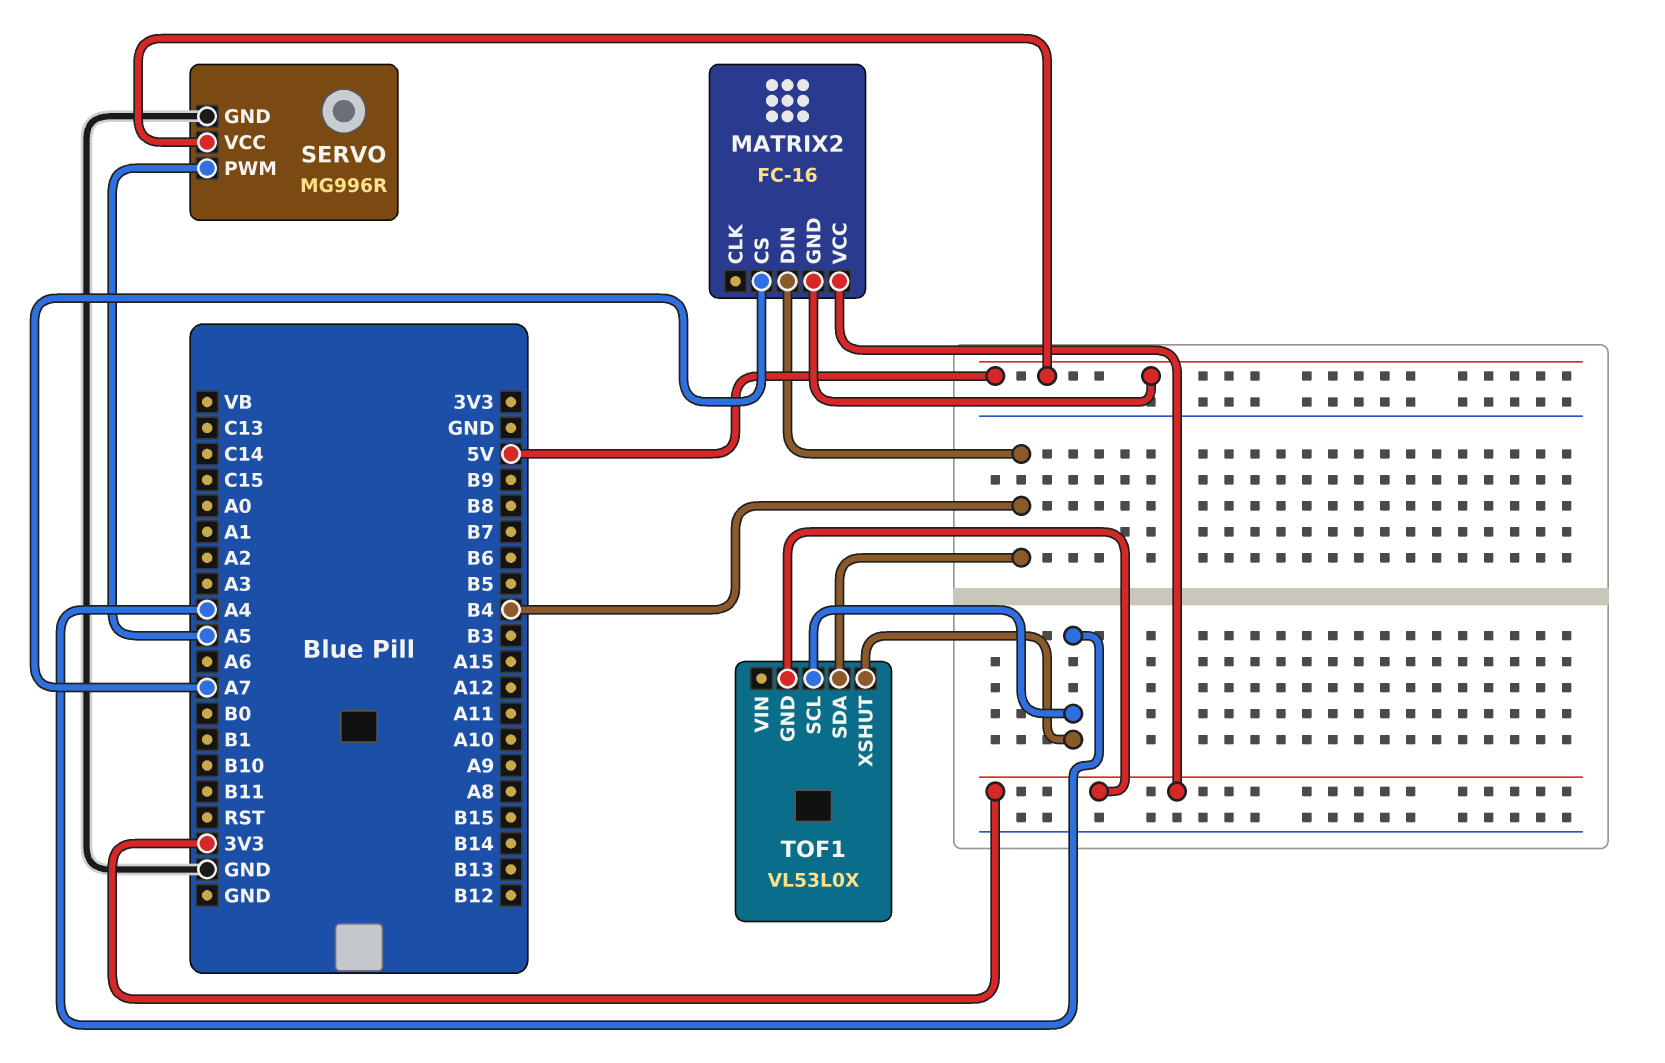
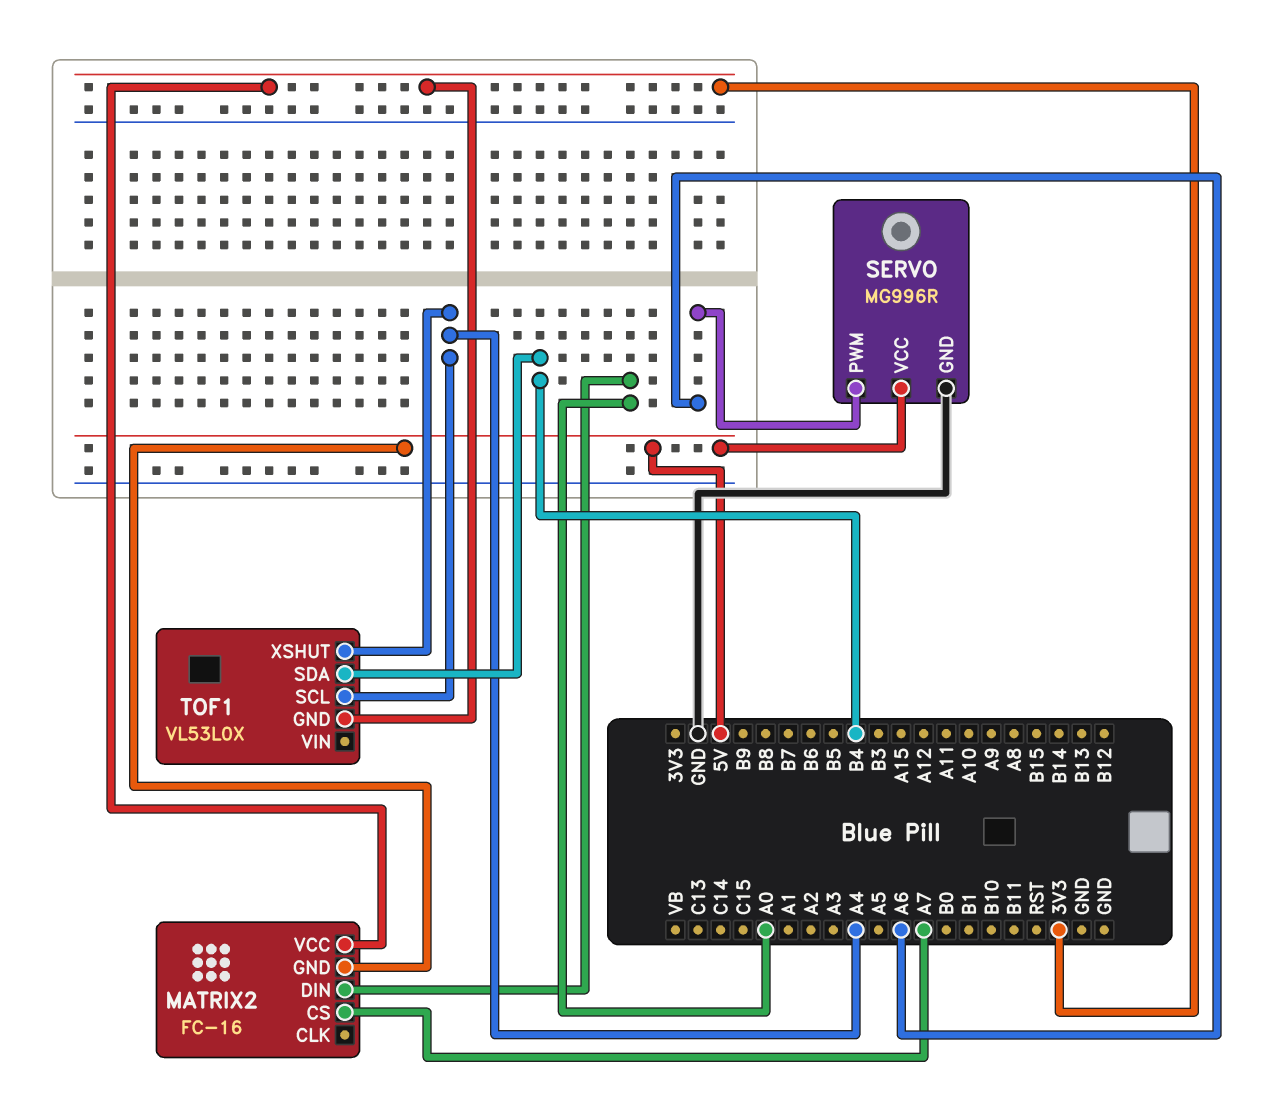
MATRIX2 pin DIN: B4 -> A0
SERVO pin PWM: A5 -> A6

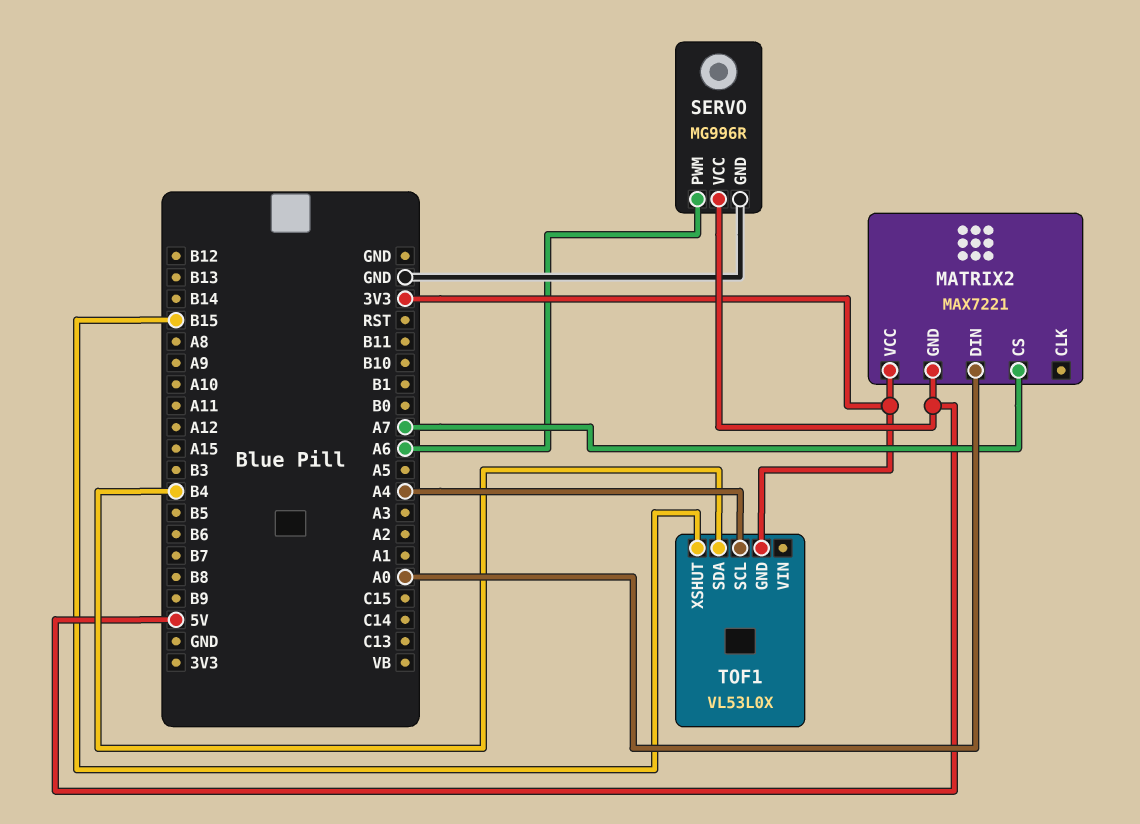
MATRIX2: FC-16 -> MAX7221
TOF1 pin XSHUT: A4 -> B15

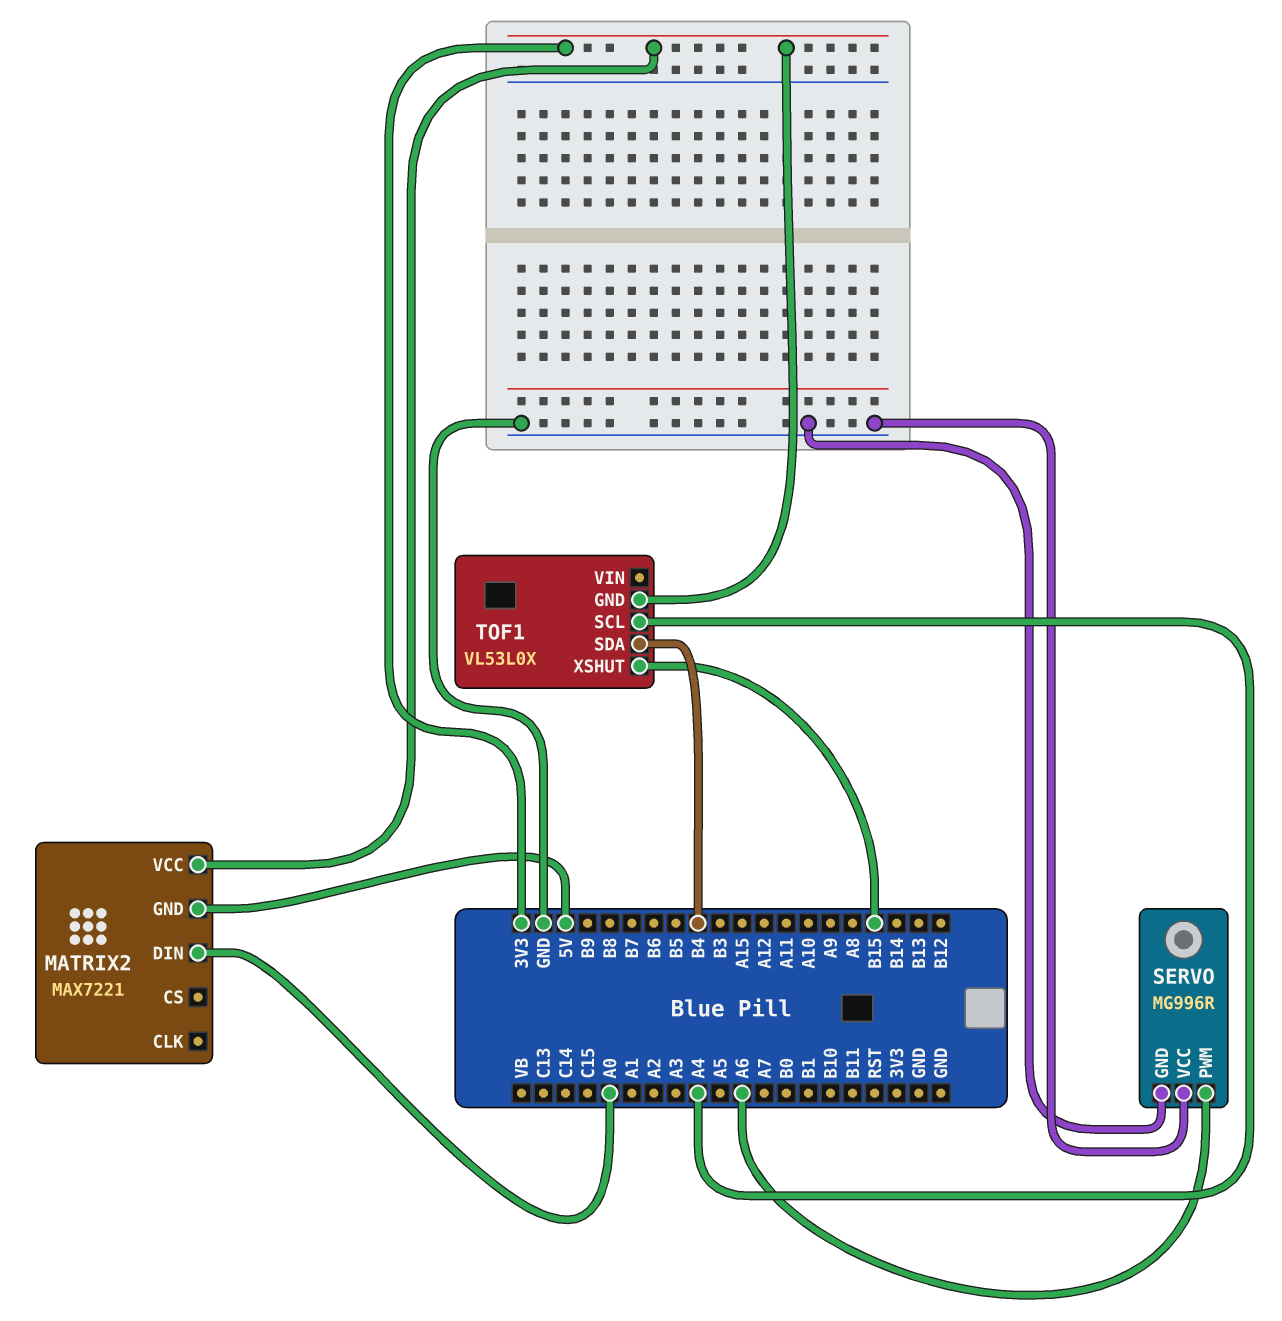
MATRIX2 pin CS: A7 -> none
SERVO pin VCC: 5V -> GND

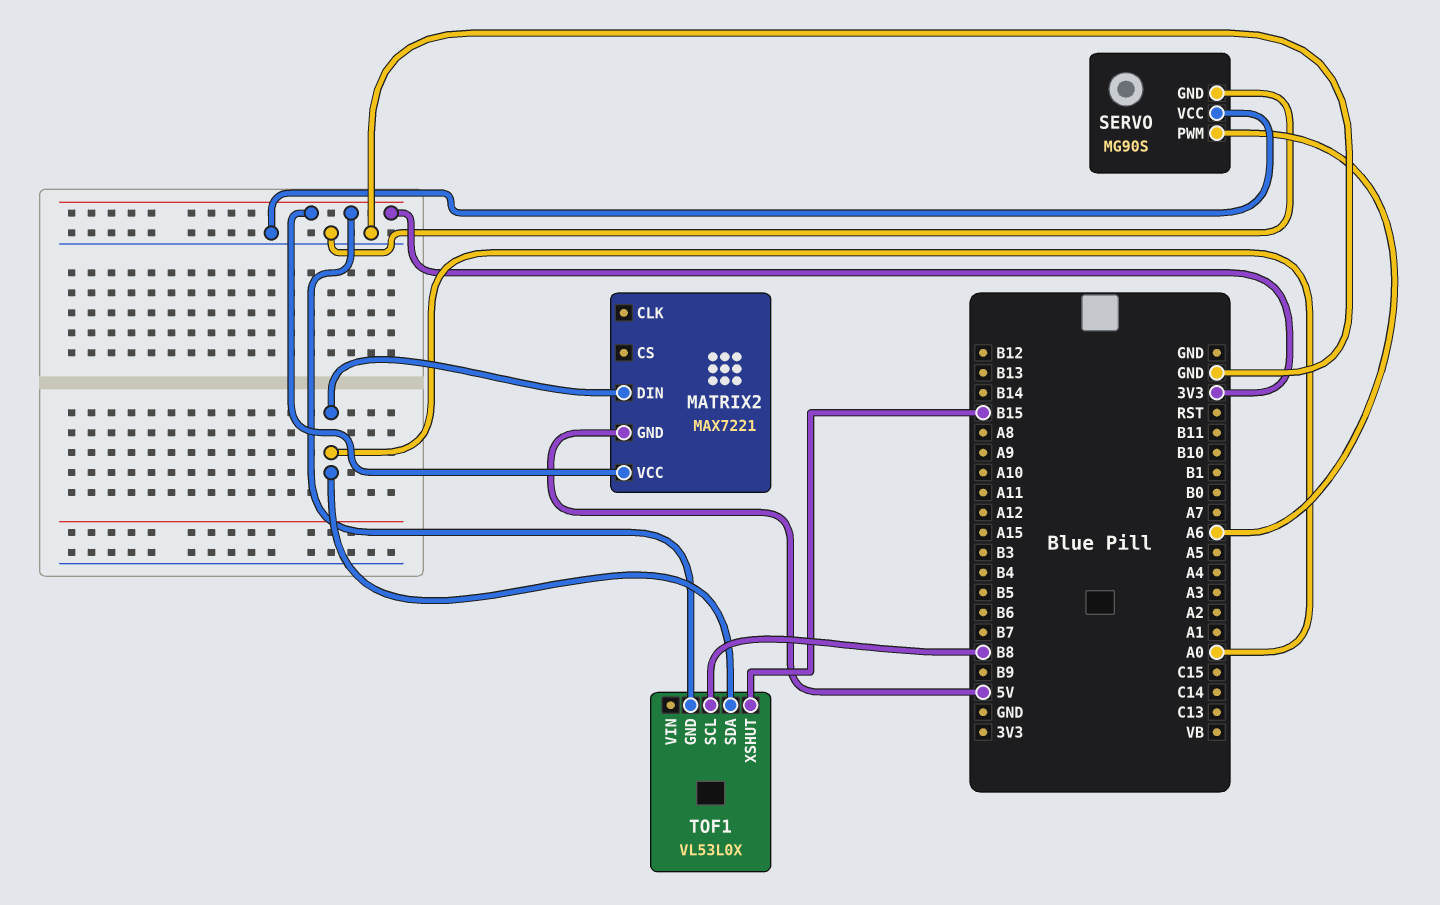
SERVO: MG996R -> MG90S
TOF1 pin SCL: A4 -> B8
TOF1 pin SDA: B4 -> A0

